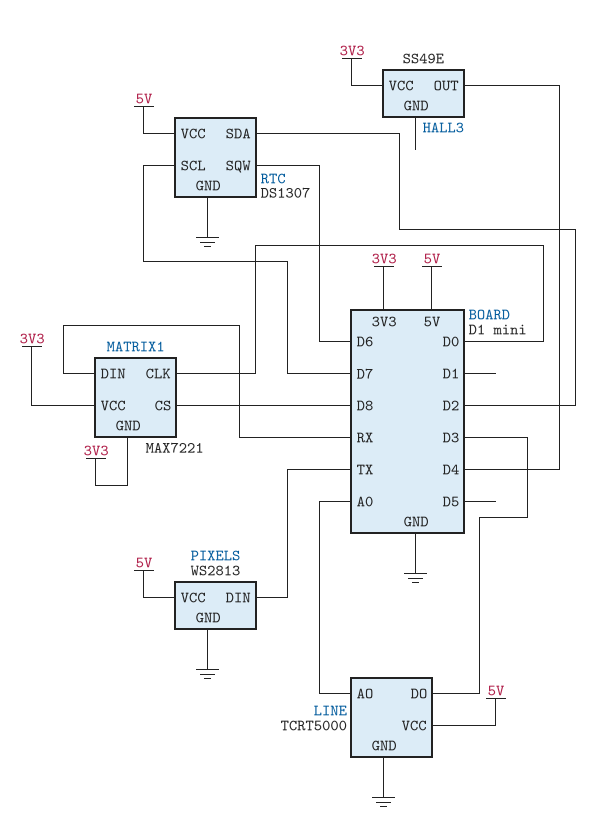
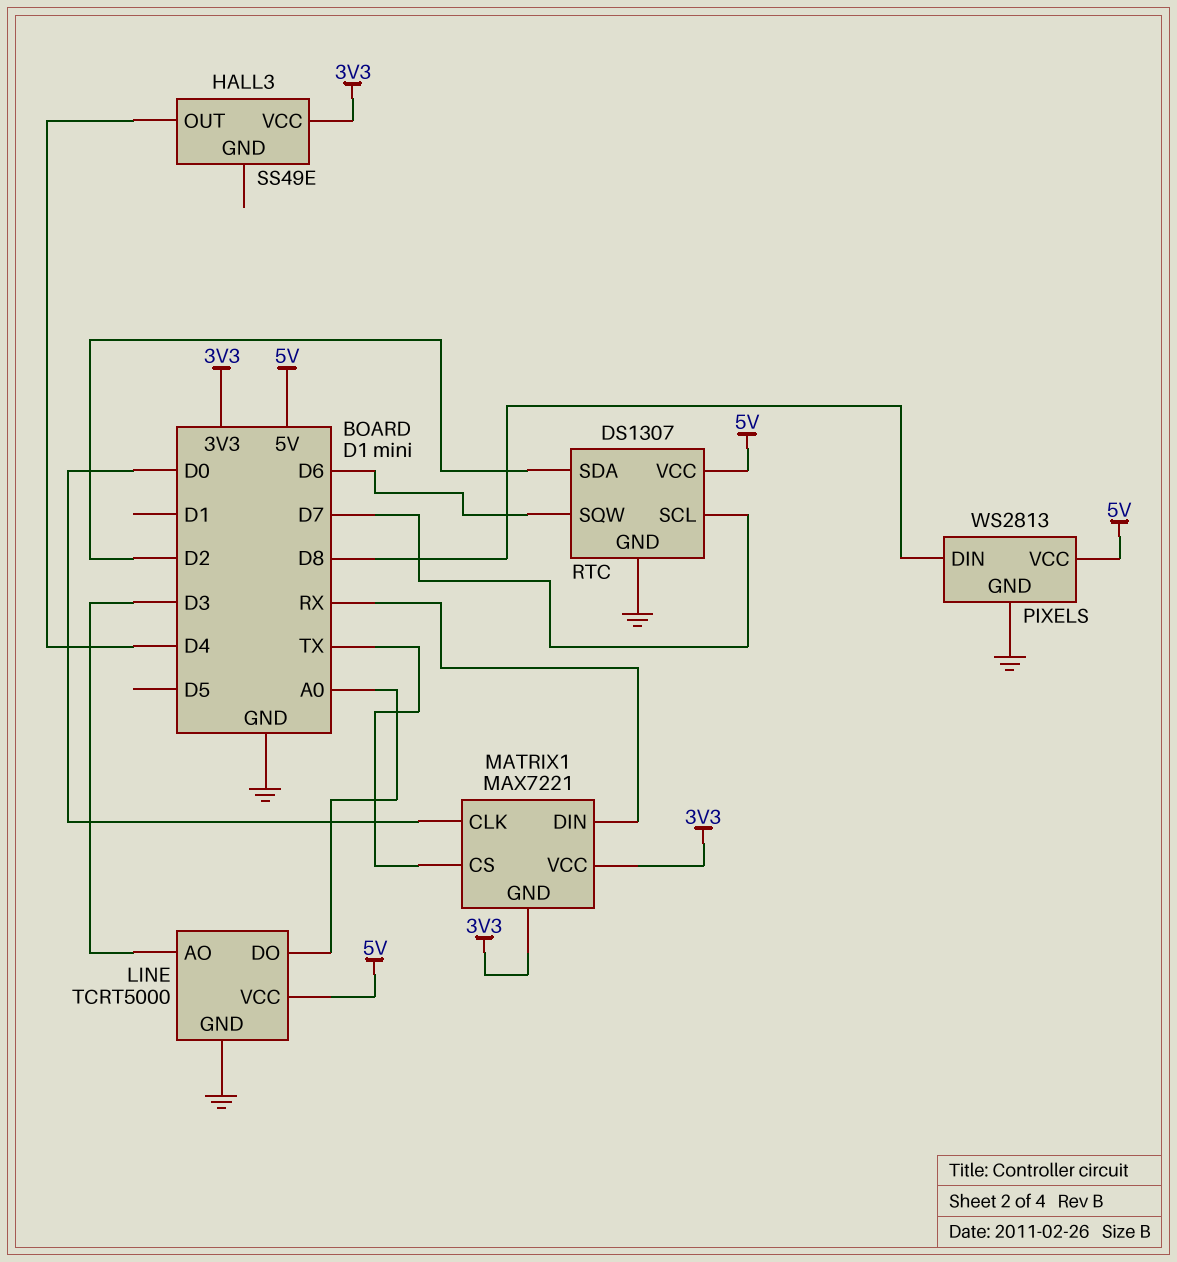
LINE pin AO: A0 -> D3
LINE pin DO: D3 -> A0
MATRIX1 pin CS: D8 -> TX
PIXELS pin DIN: TX -> D8

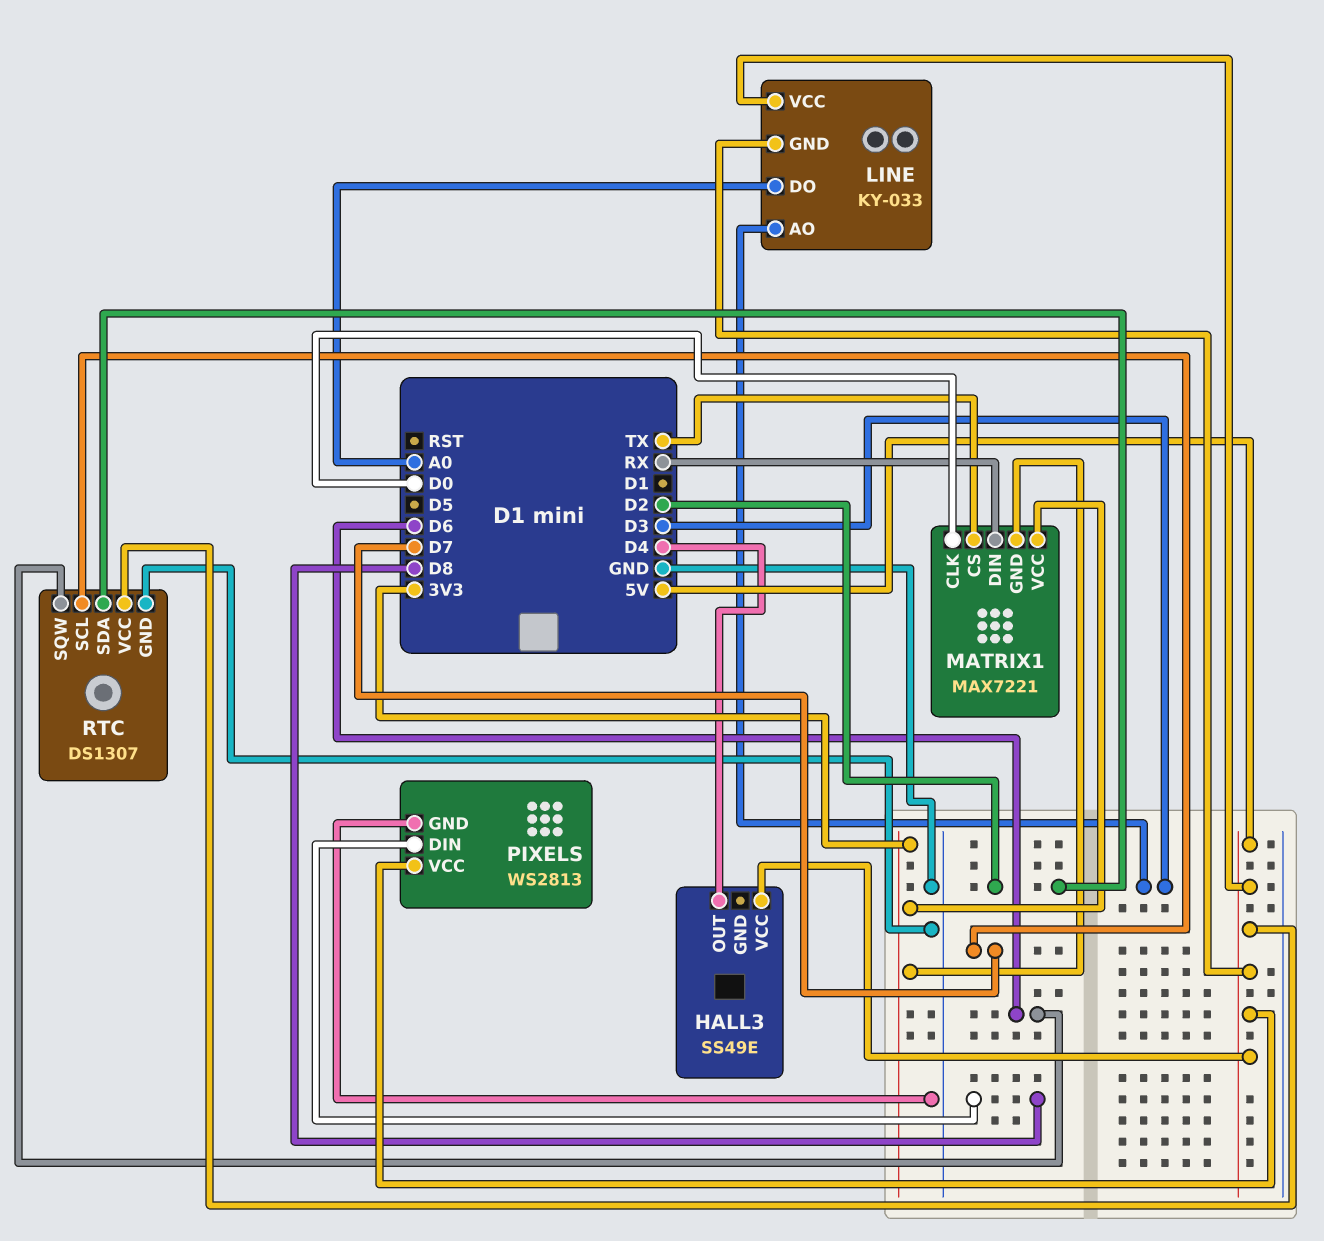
HALL3 pin VCC: 3V3 -> 5V
LINE: TCRT5000 -> KY-033
LINE pin GND: GND -> 5V

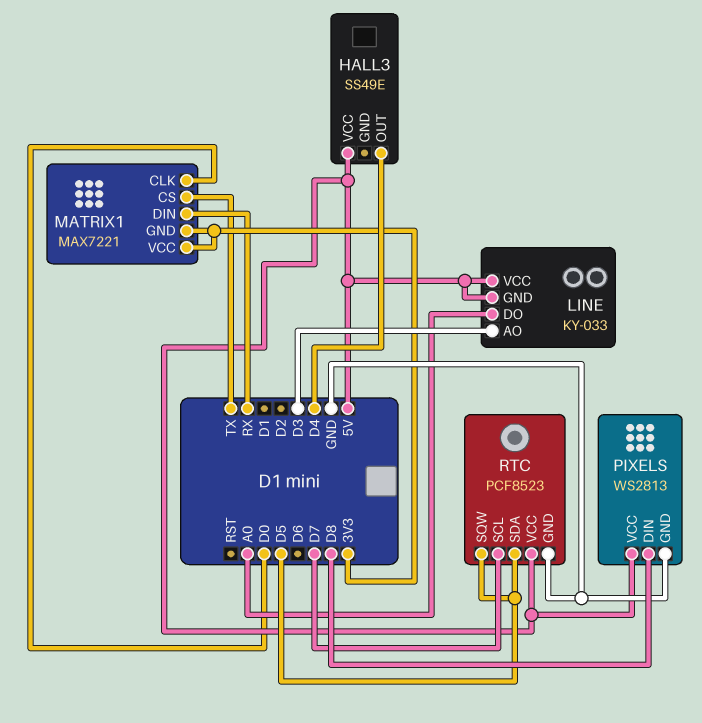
RTC: DS1307 -> PCF8523
RTC pin SDA: D2 -> D5
RTC pin SQW: D6 -> D5

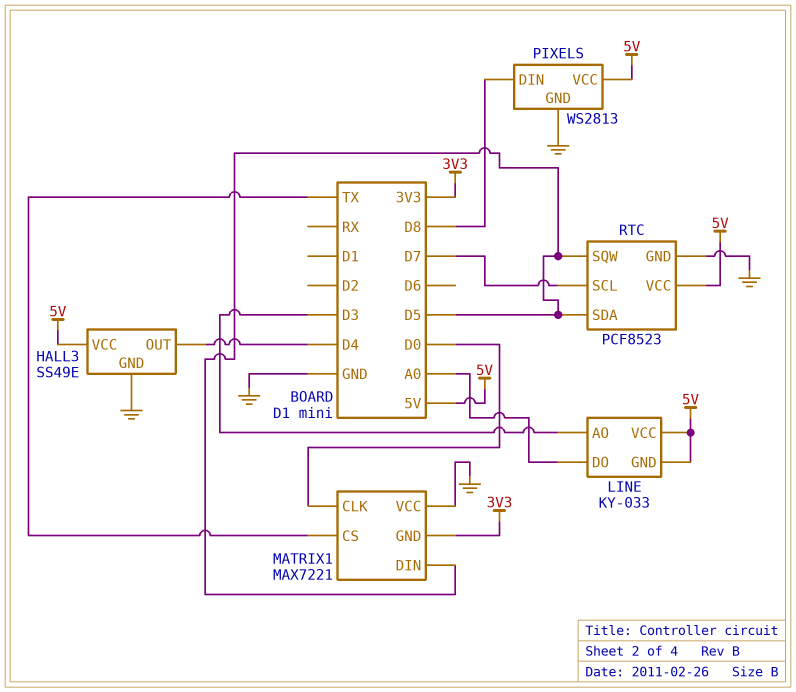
HALL3 pin GND: none -> GND
MATRIX1 pin DIN: RX -> D5
MATRIX1 pin VCC: 3V3 -> GND

